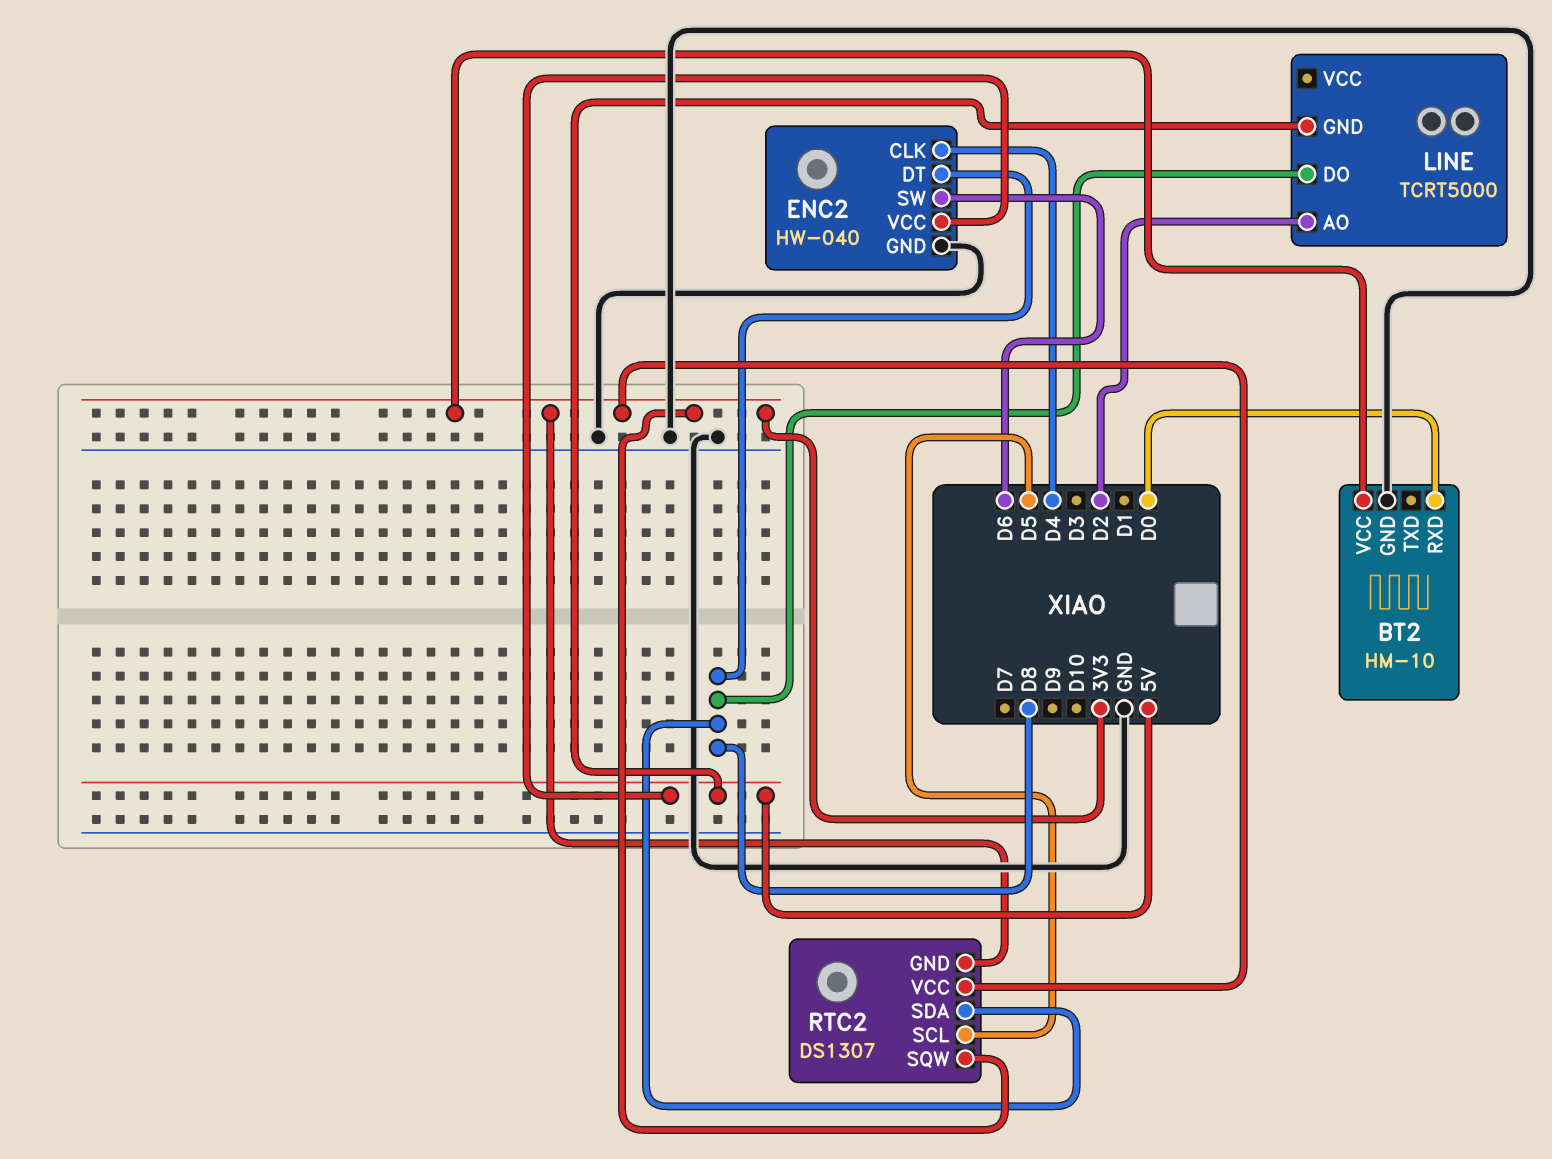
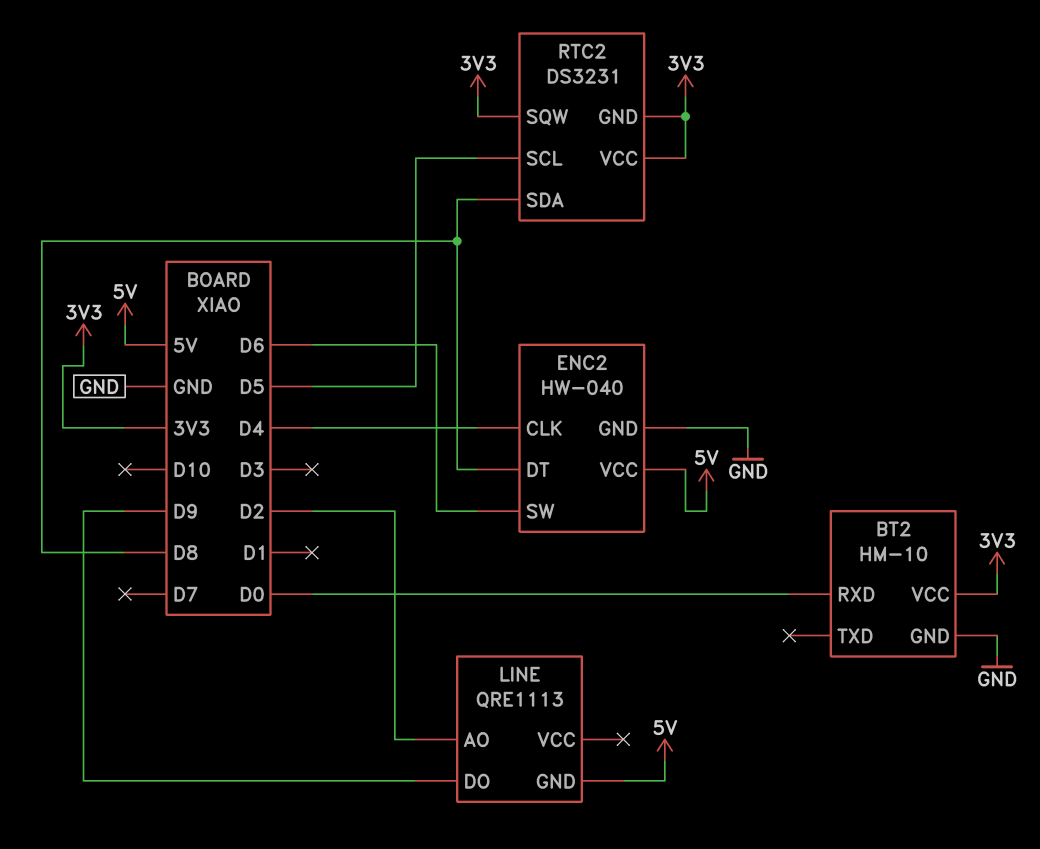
LINE: TCRT5000 -> QRE1113
LINE pin DO: D8 -> D9
RTC2: DS1307 -> DS3231

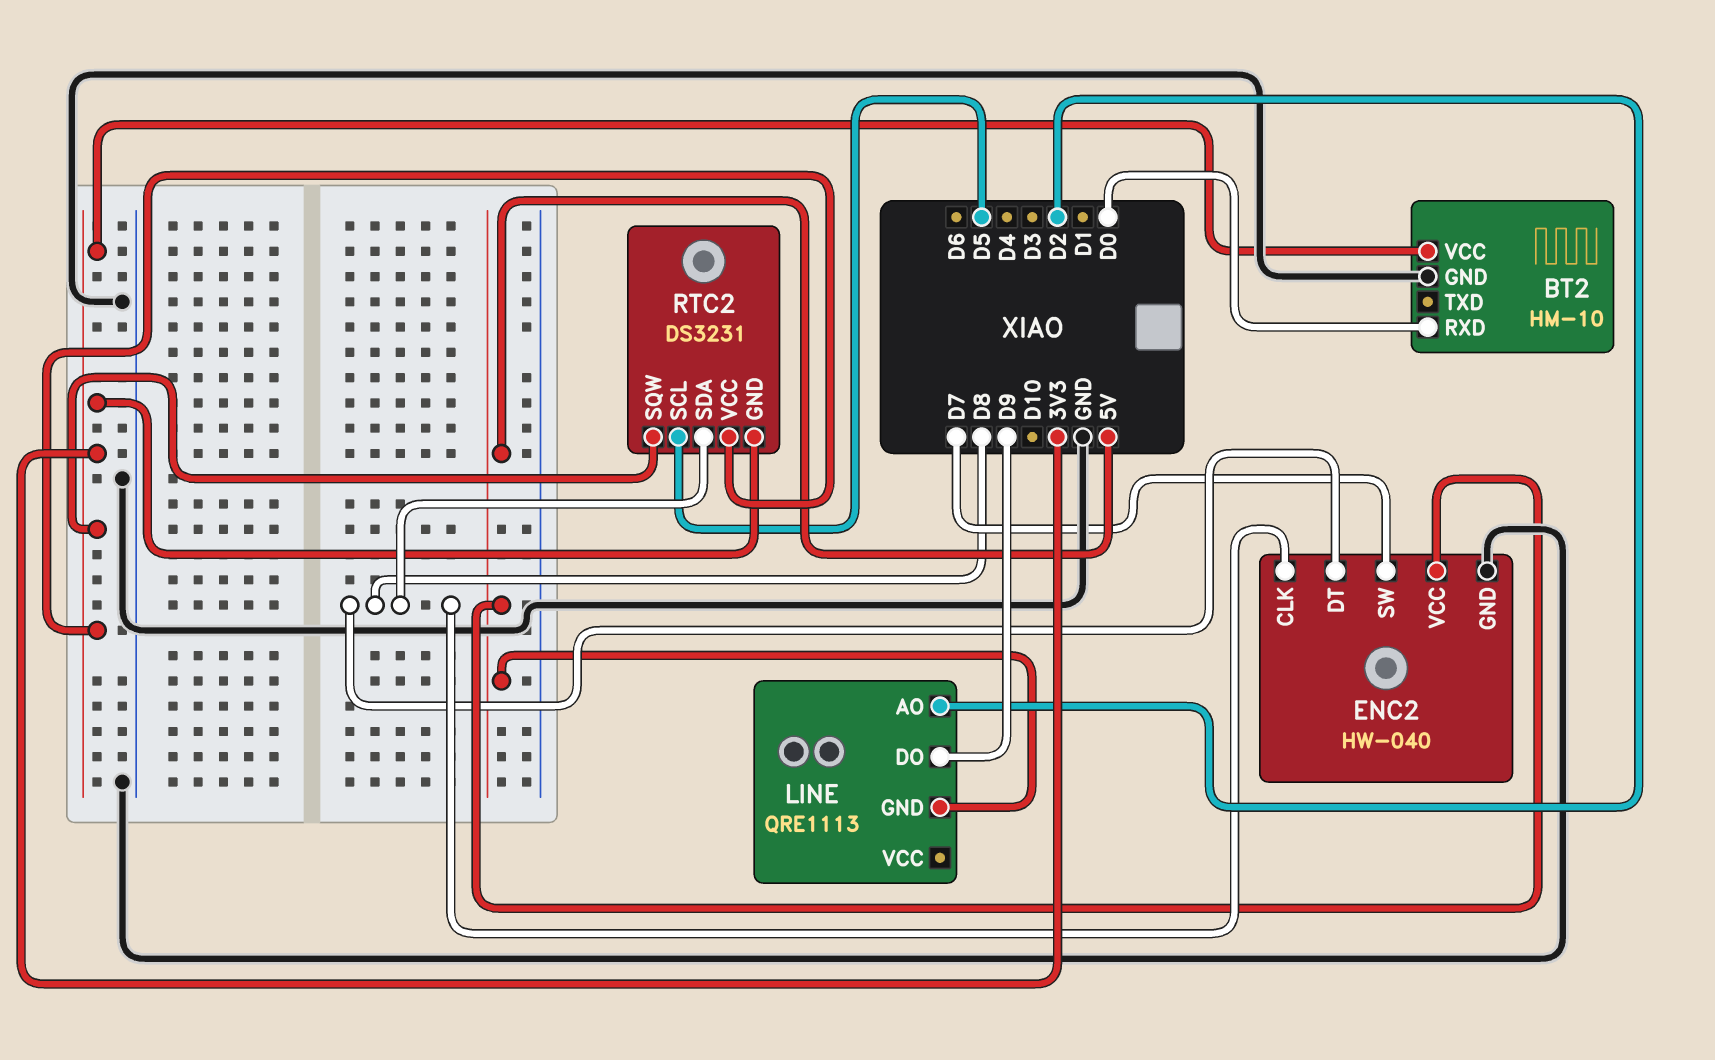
ENC2 pin CLK: D4 -> D8
ENC2 pin SW: D6 -> D7

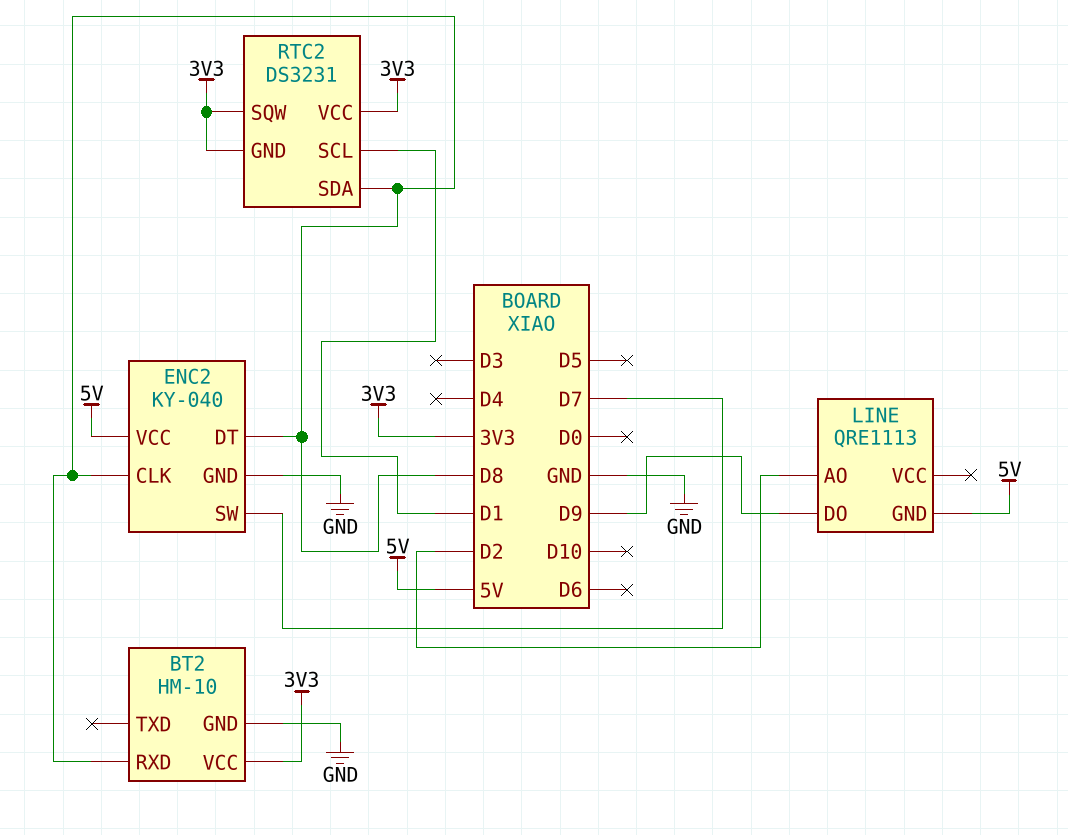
BT2 pin RXD: D0 -> D8
ENC2: HW-040 -> KY-040
RTC2 pin SCL: D5 -> D1

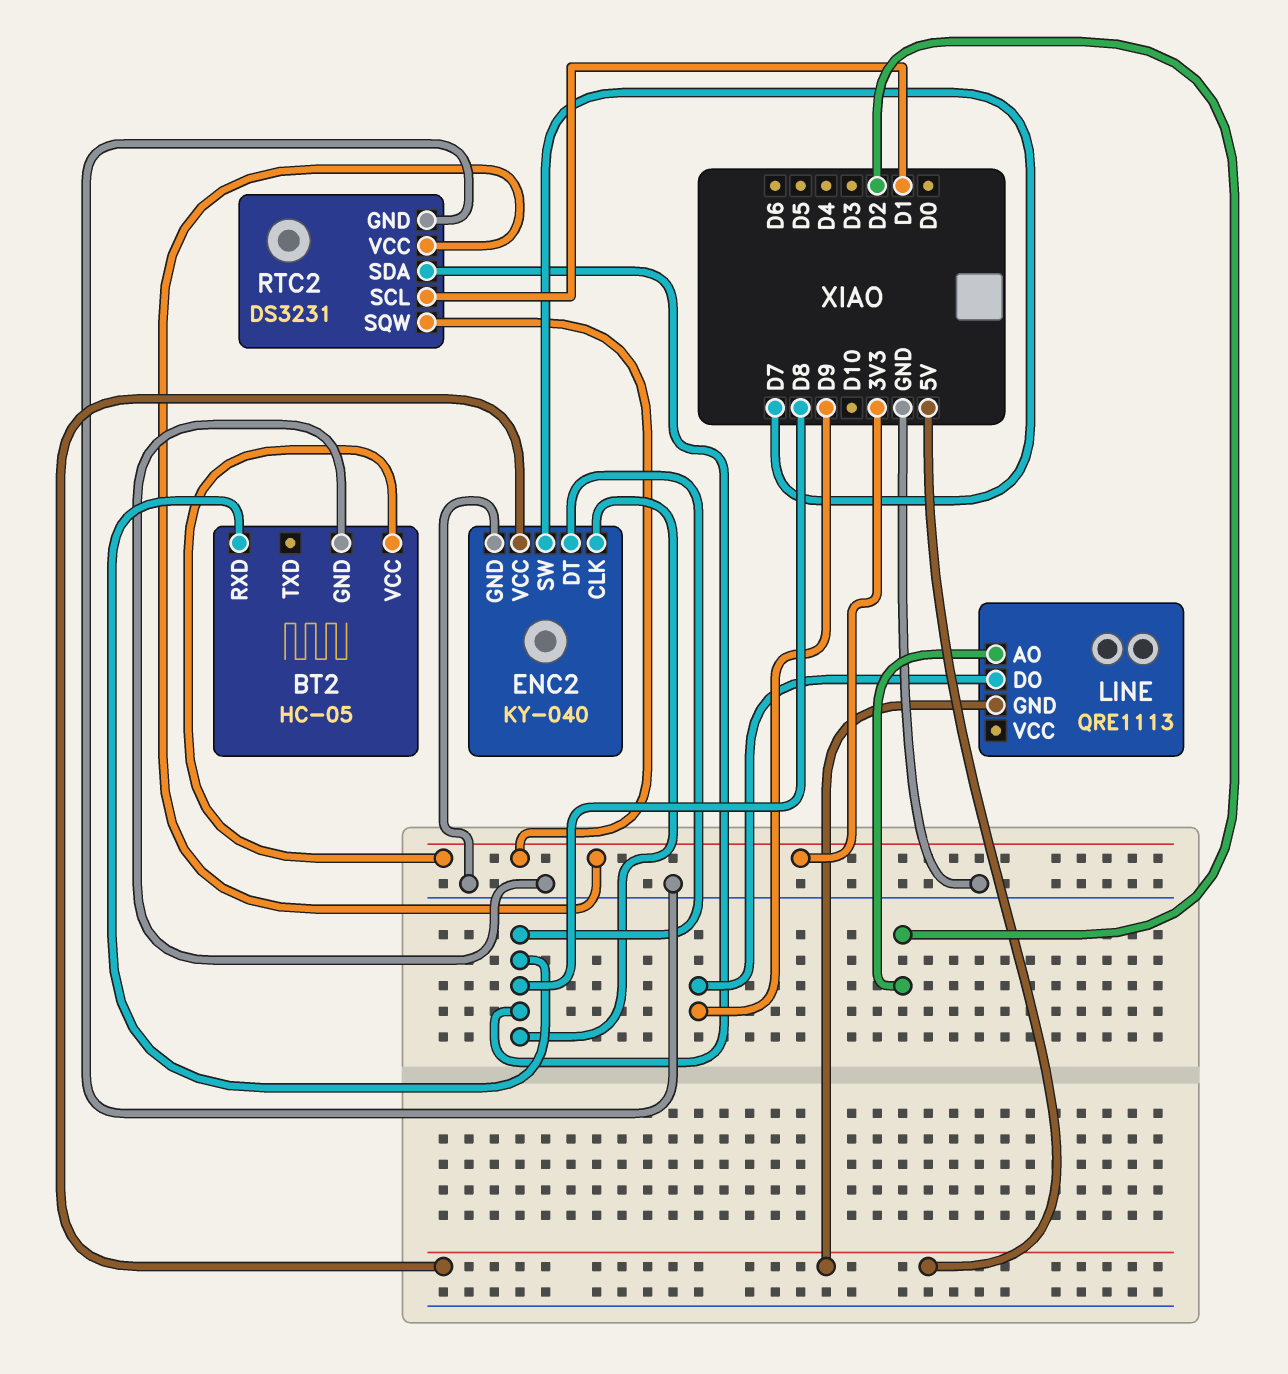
BT2: HM-10 -> HC-05
RTC2 pin GND: 3V3 -> GND

